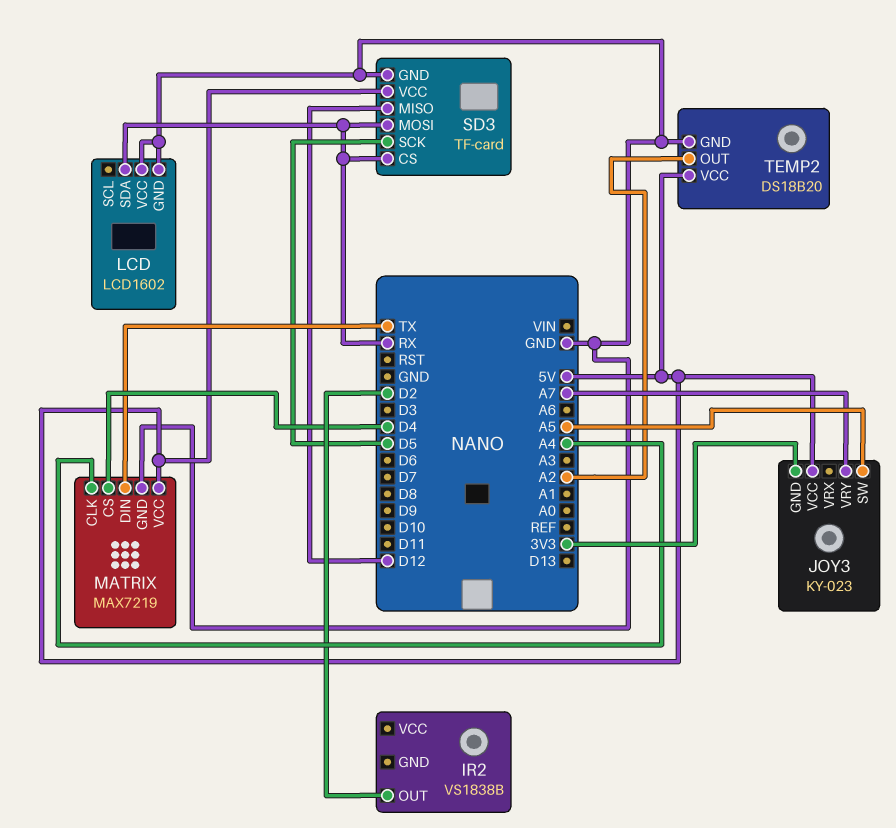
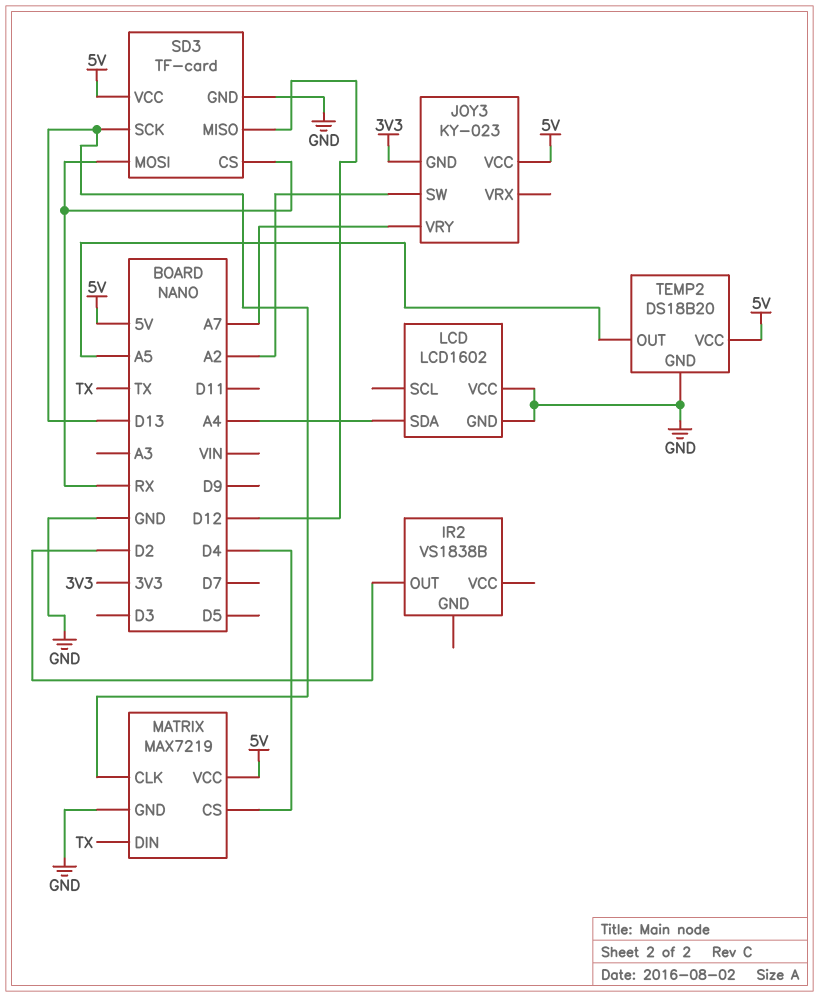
JOY3 pin SW: A5 -> A2
LCD pin SDA: RX -> A4
MATRIX pin CLK: A4 -> D13
SD3 pin SCK: D5 -> D13
TEMP2 pin OUT: A2 -> A5

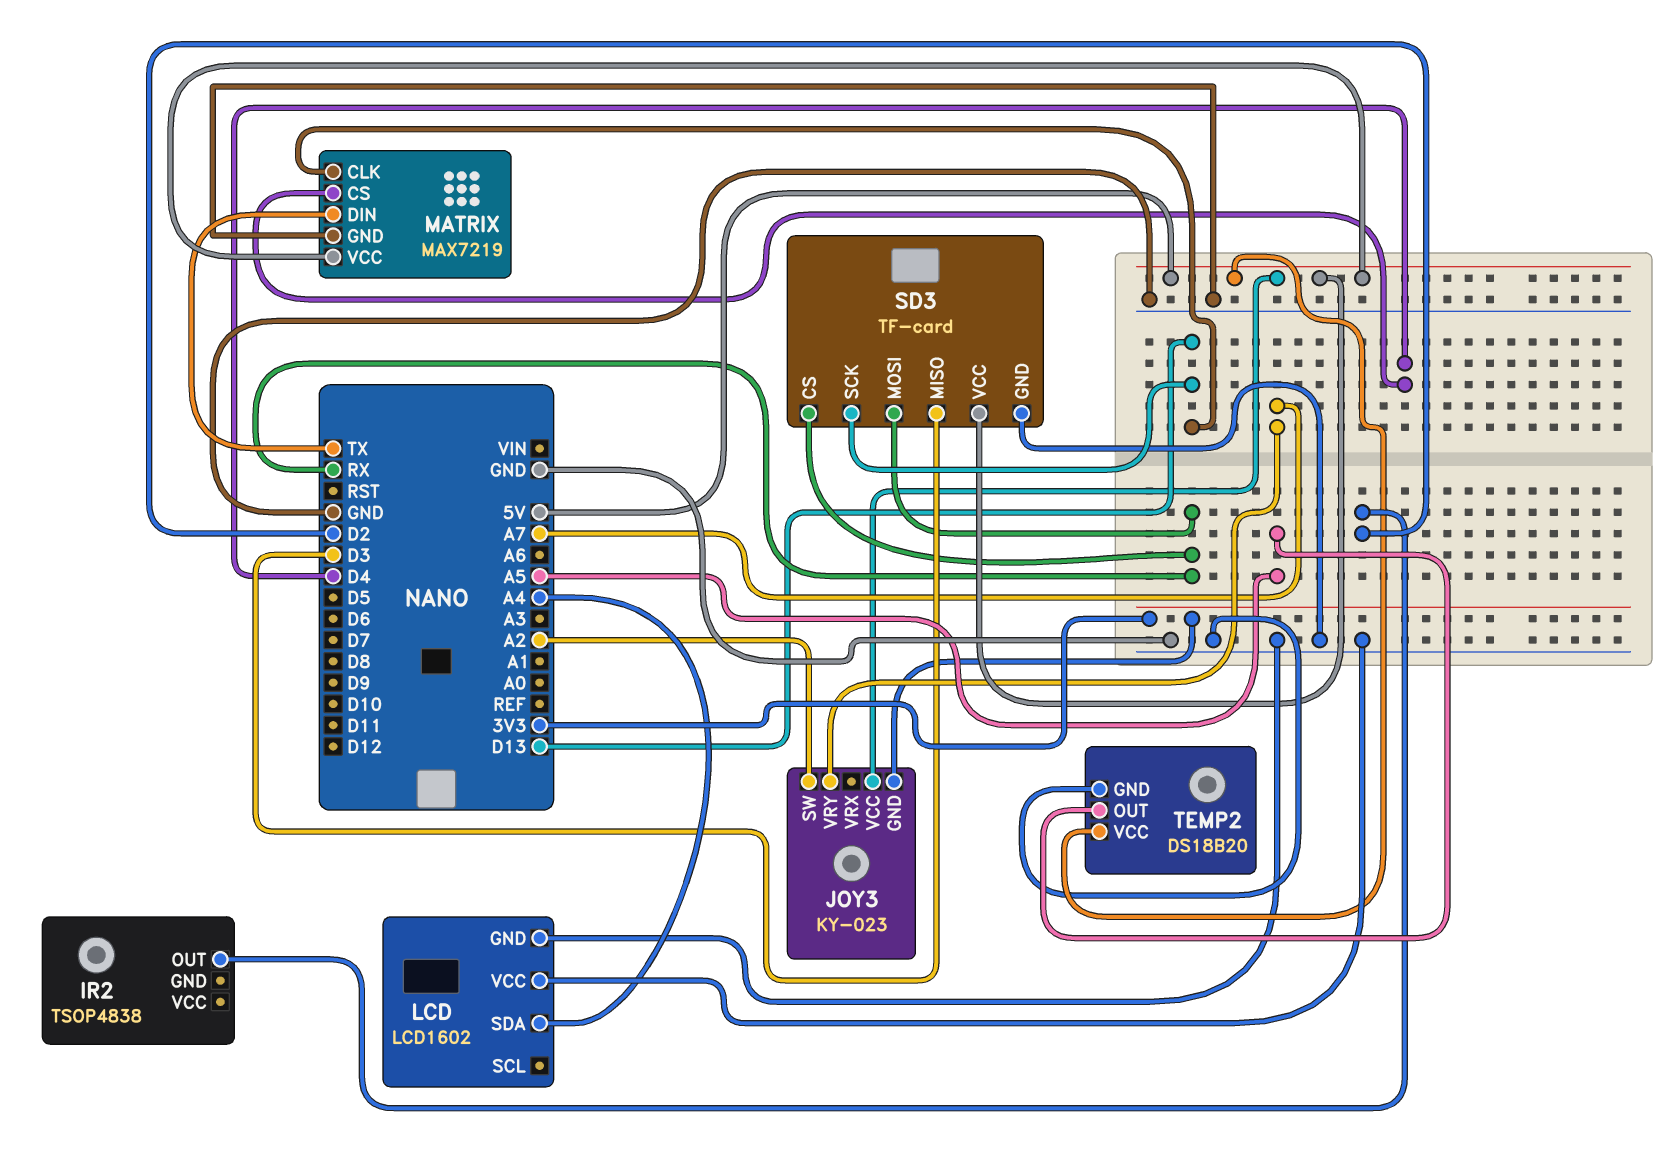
IR2: VS1838B -> TSOP4838
SD3 pin MISO: D12 -> D3

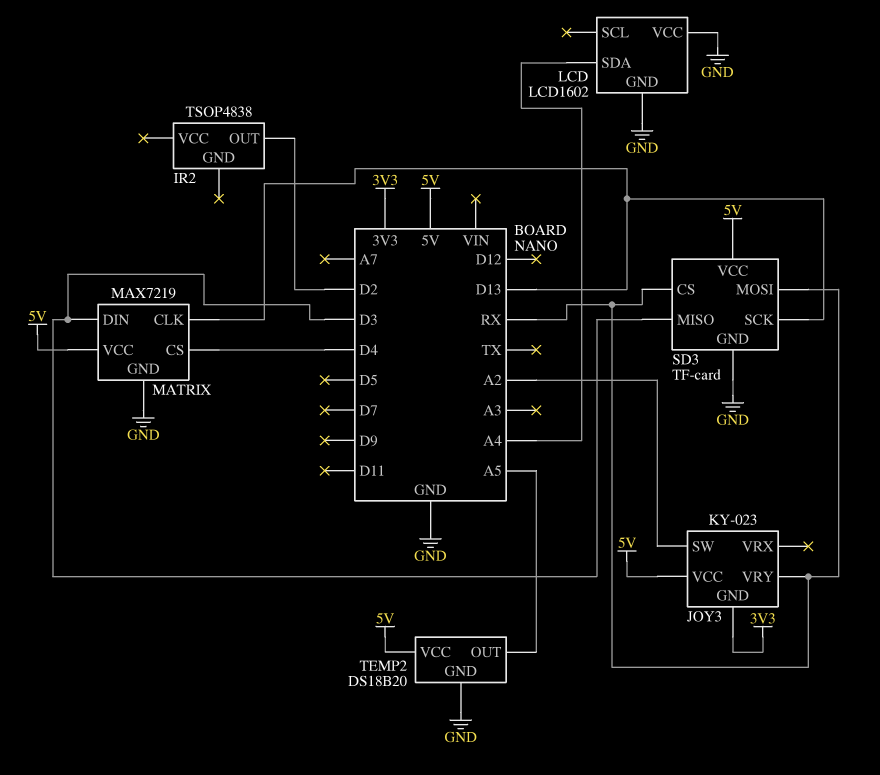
JOY3 pin VRY: A7 -> RX
MATRIX pin DIN: TX -> D3

